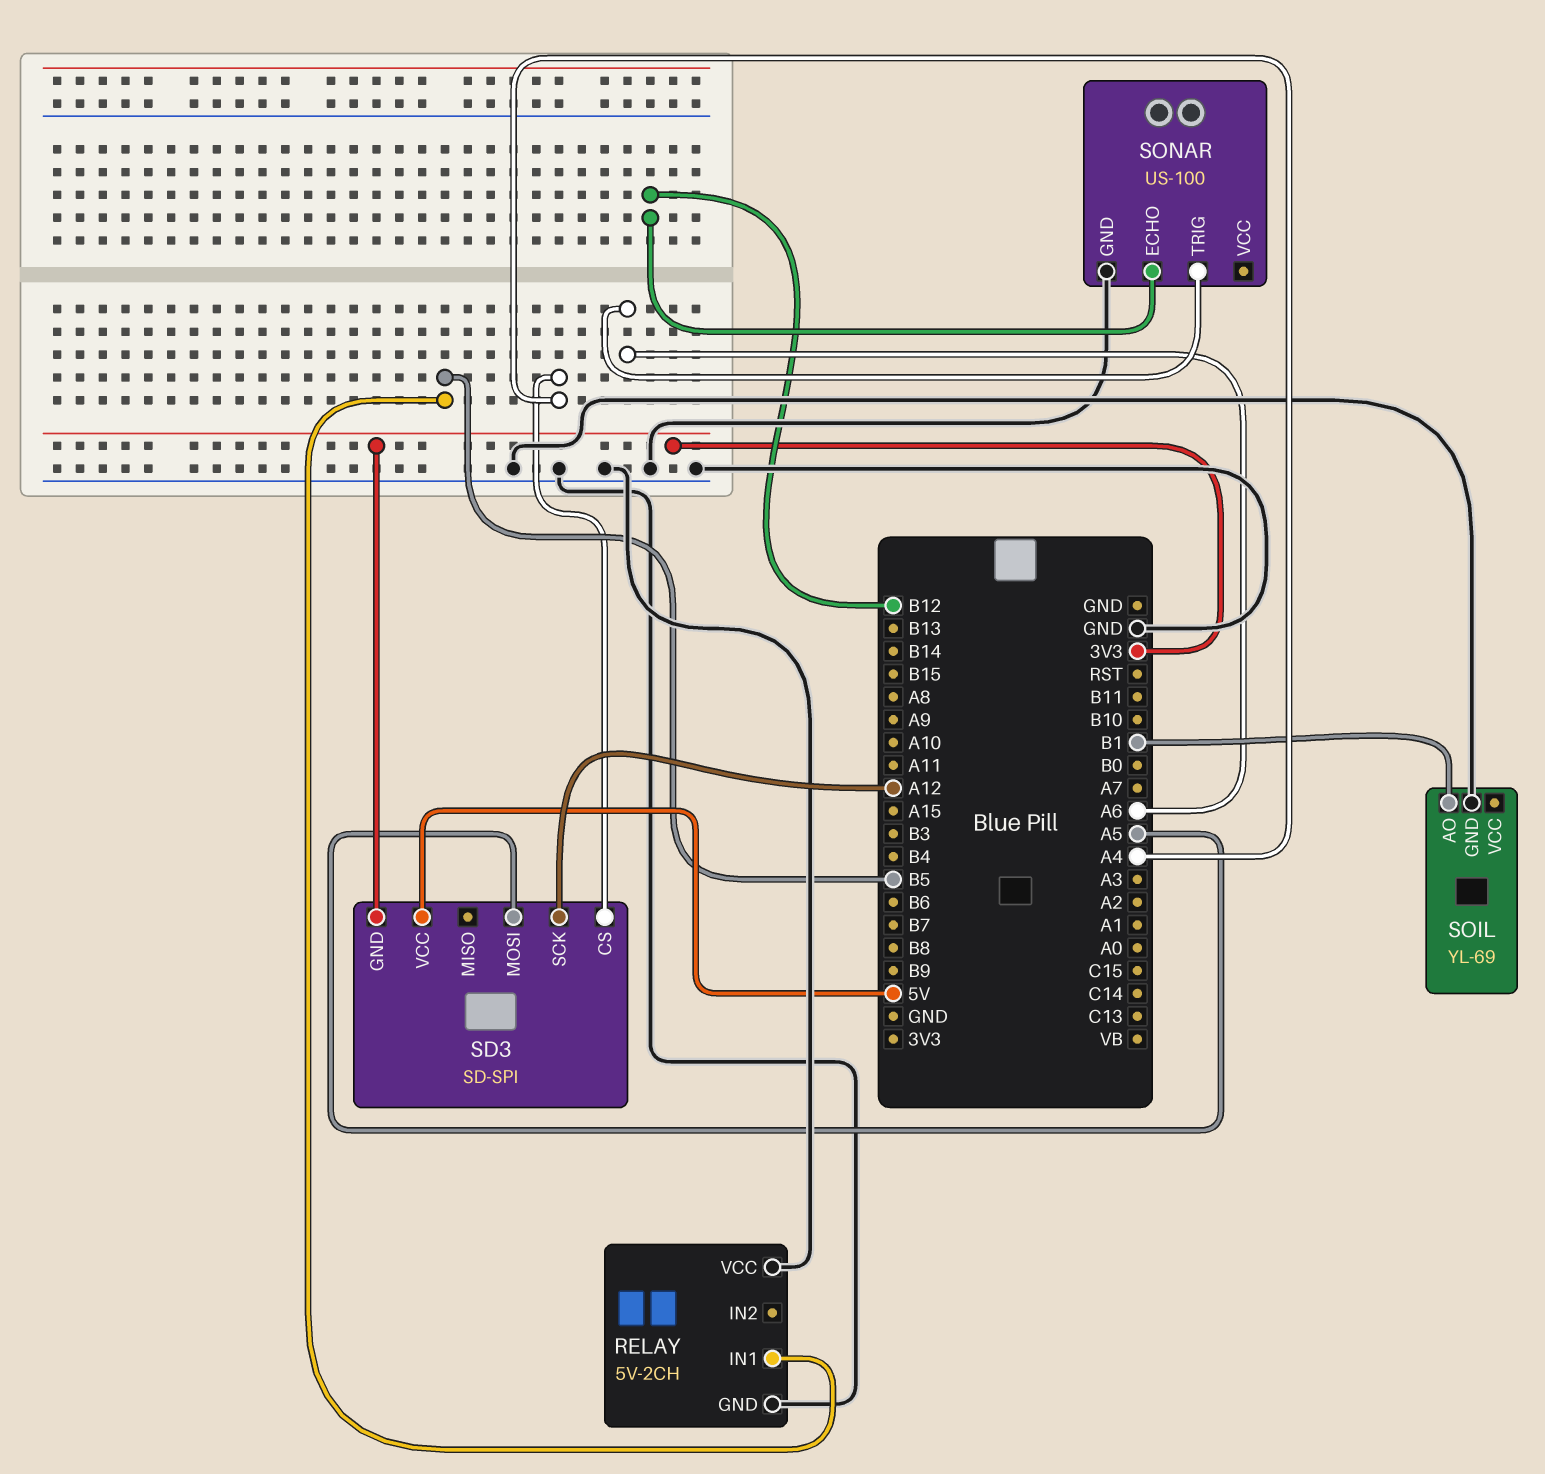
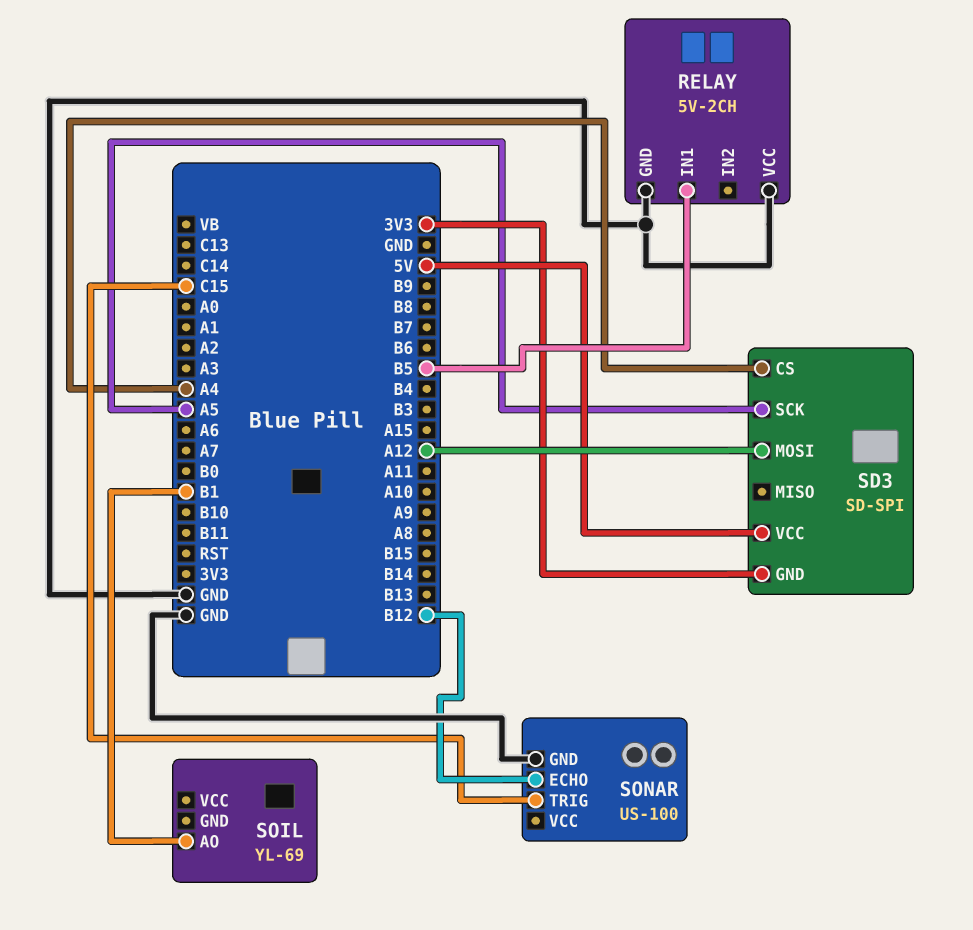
SD3 pin MOSI: A5 -> A12
SD3 pin SCK: A12 -> A5
SOIL pin GND: GND -> none
SONAR pin TRIG: A6 -> C15

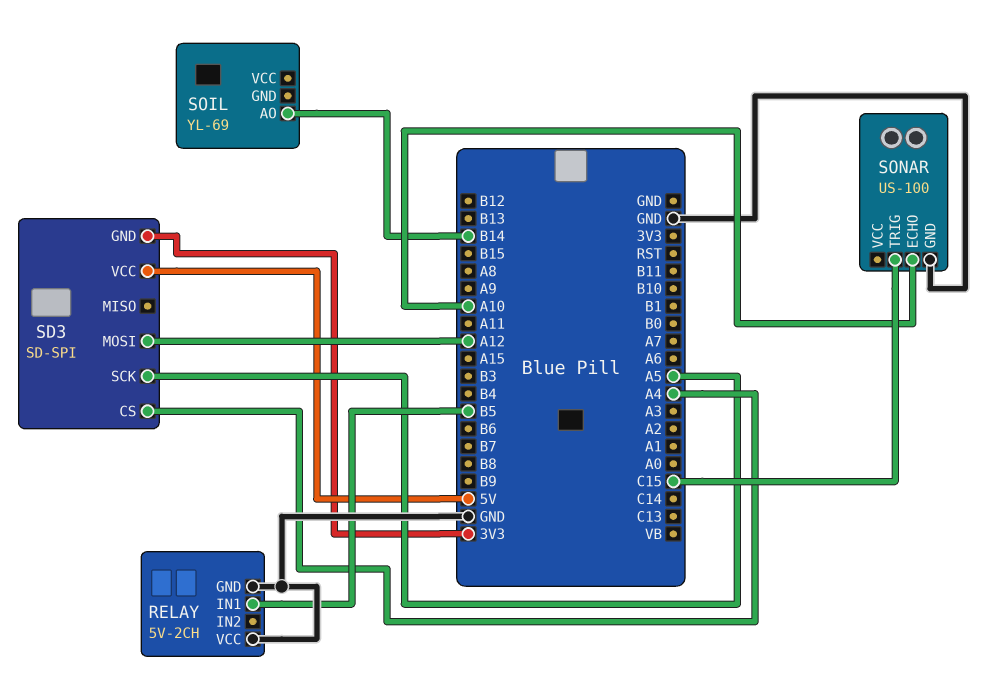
SOIL pin AO: B1 -> B14
SONAR pin ECHO: B12 -> A10

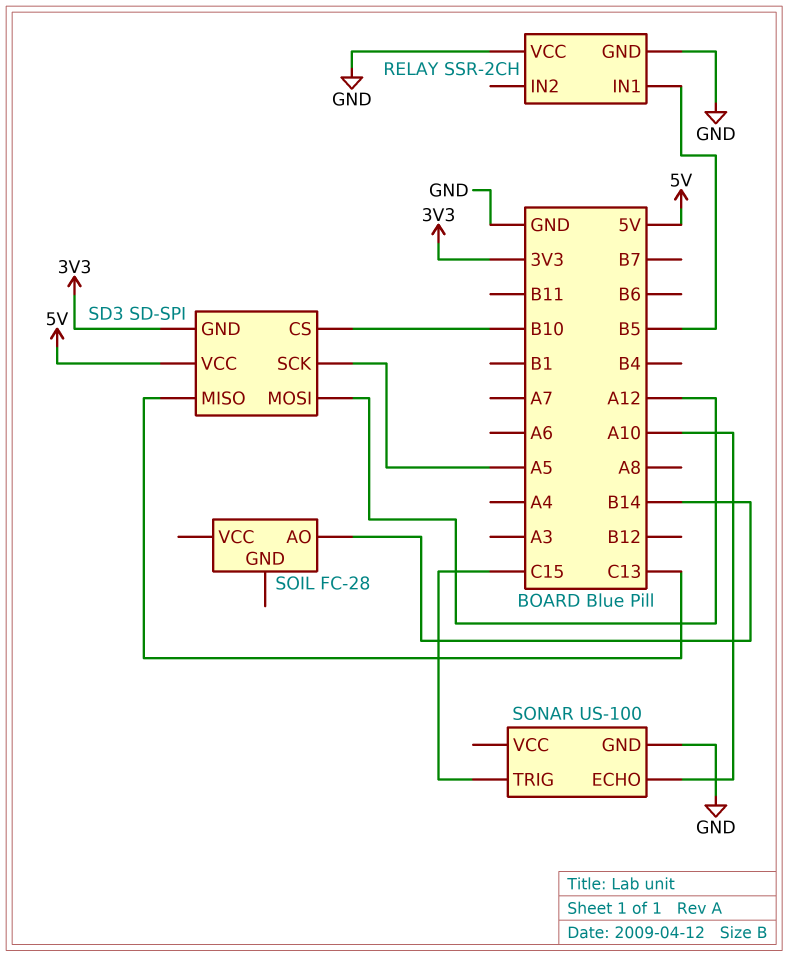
RELAY: 5V-2CH -> SSR-2CH
SD3 pin CS: A4 -> B10
SD3 pin MISO: none -> C13
SOIL: YL-69 -> FC-28

